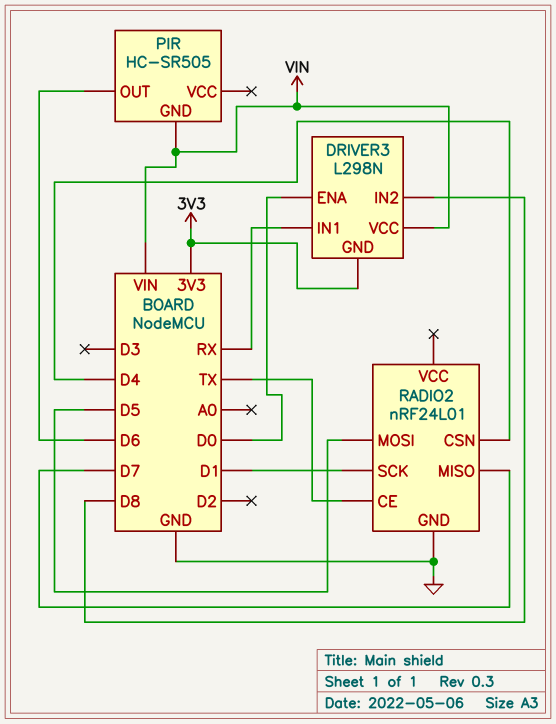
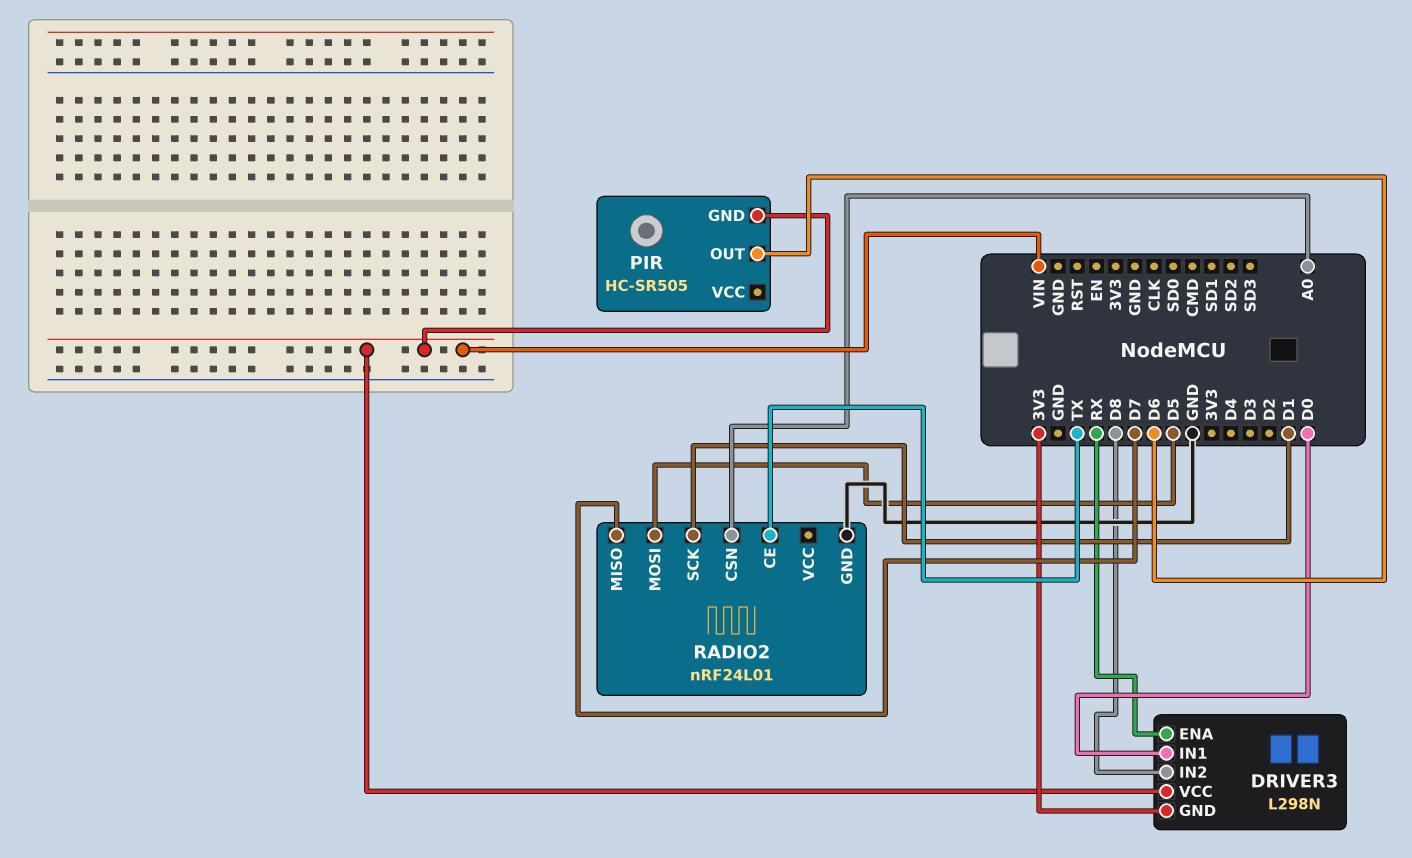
DRIVER3 pin ENA: D0 -> RX
DRIVER3 pin IN1: RX -> D0
RADIO2 pin CSN: D4 -> A0

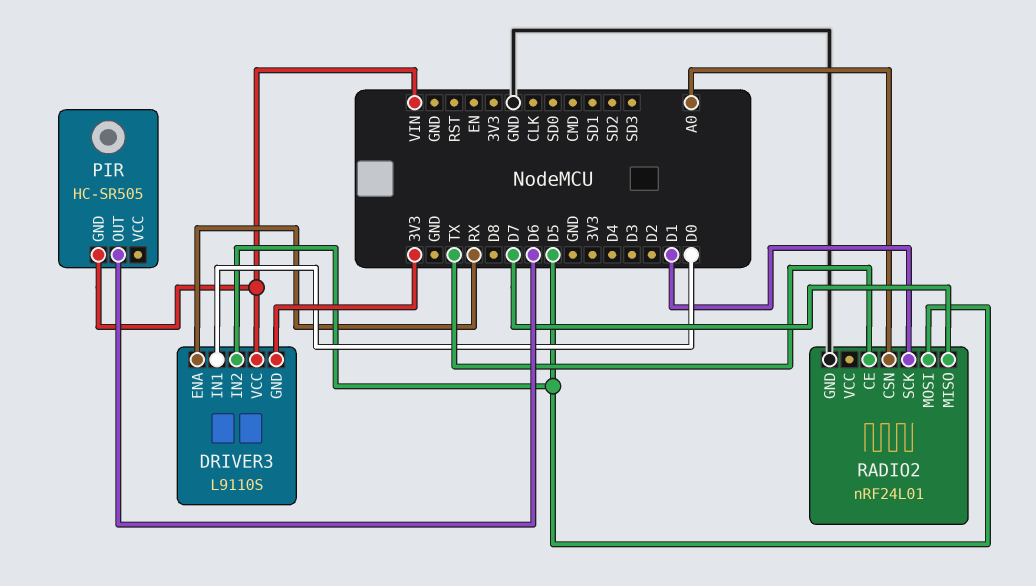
DRIVER3: L298N -> L9110S
DRIVER3 pin IN2: D8 -> D5

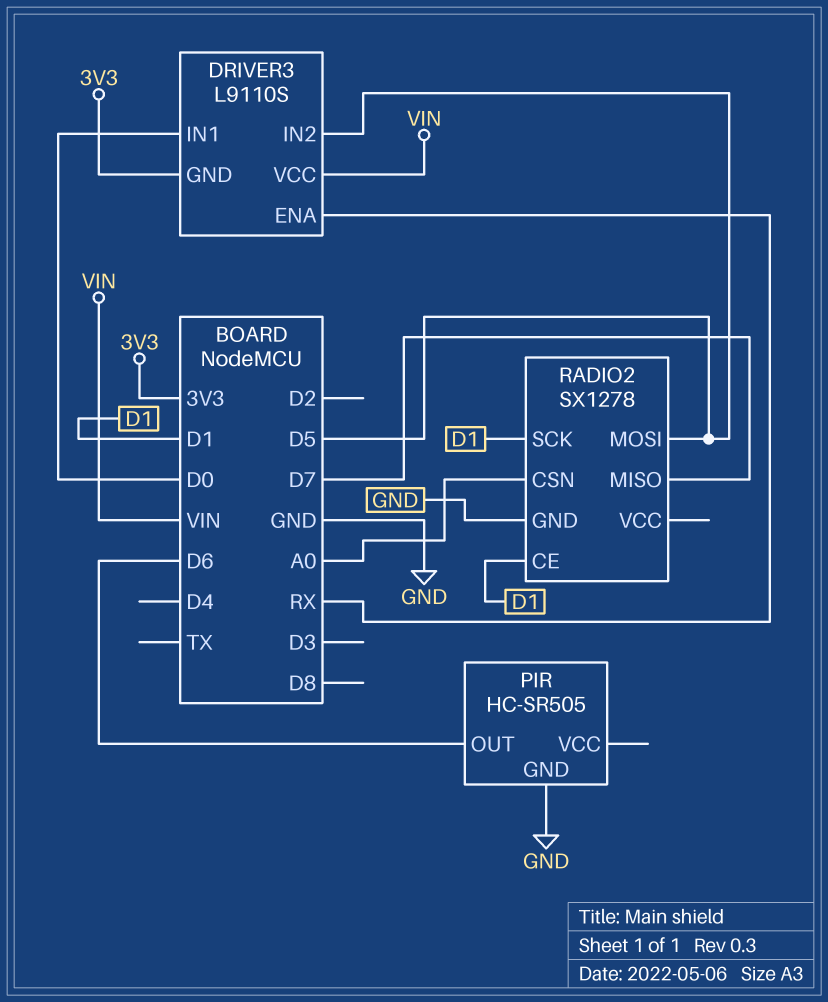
PIR pin GND: VIN -> GND
RADIO2: nRF24L01 -> SX1278
RADIO2 pin CE: TX -> D1

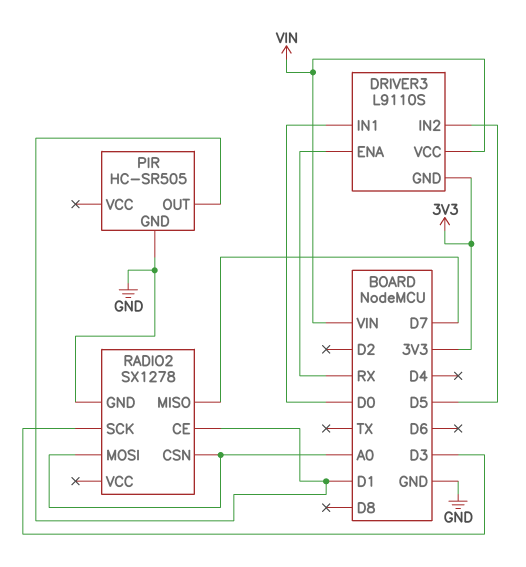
PIR pin OUT: D6 -> D1
RADIO2 pin MOSI: D5 -> A0
RADIO2 pin SCK: D1 -> D3

